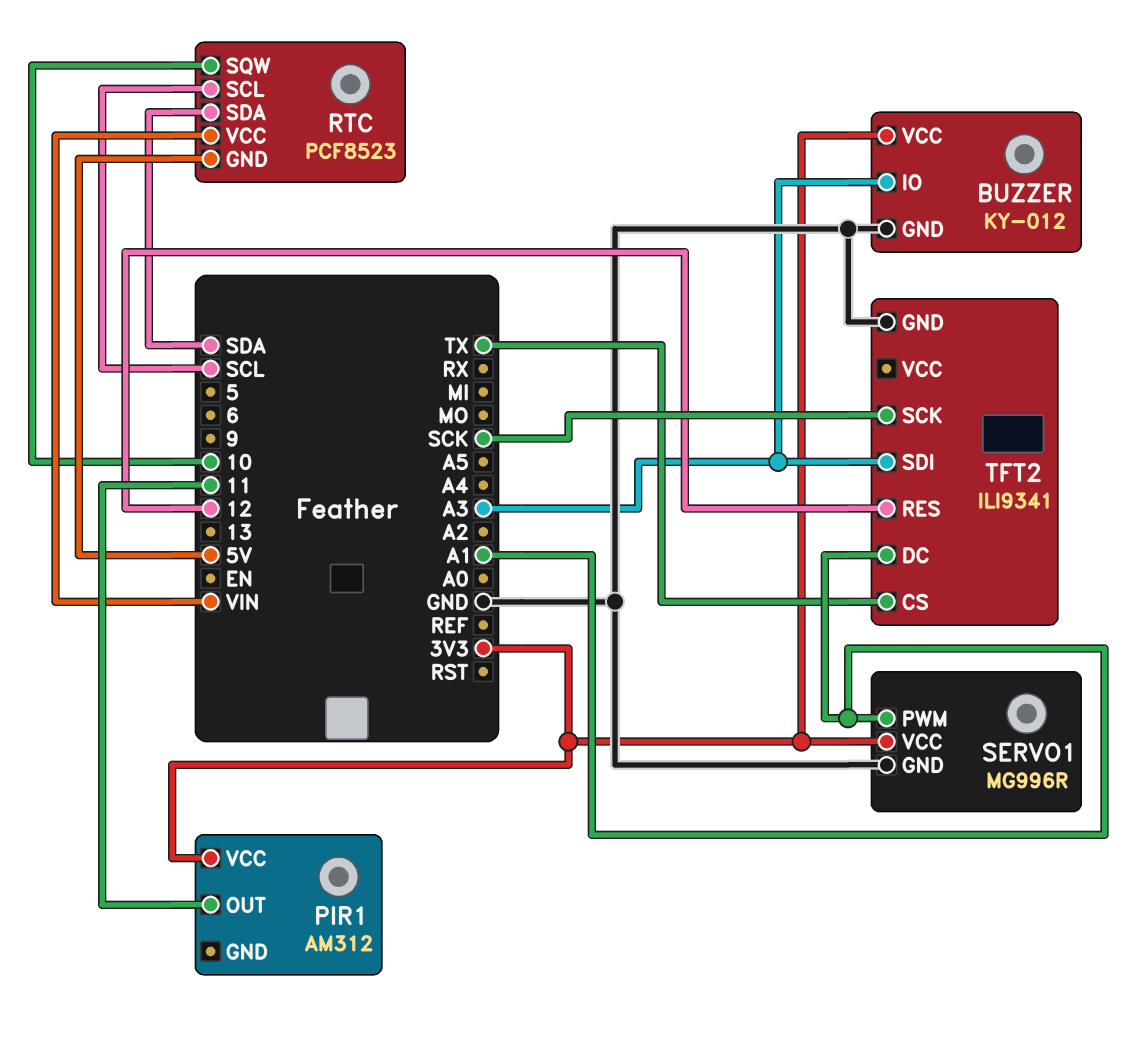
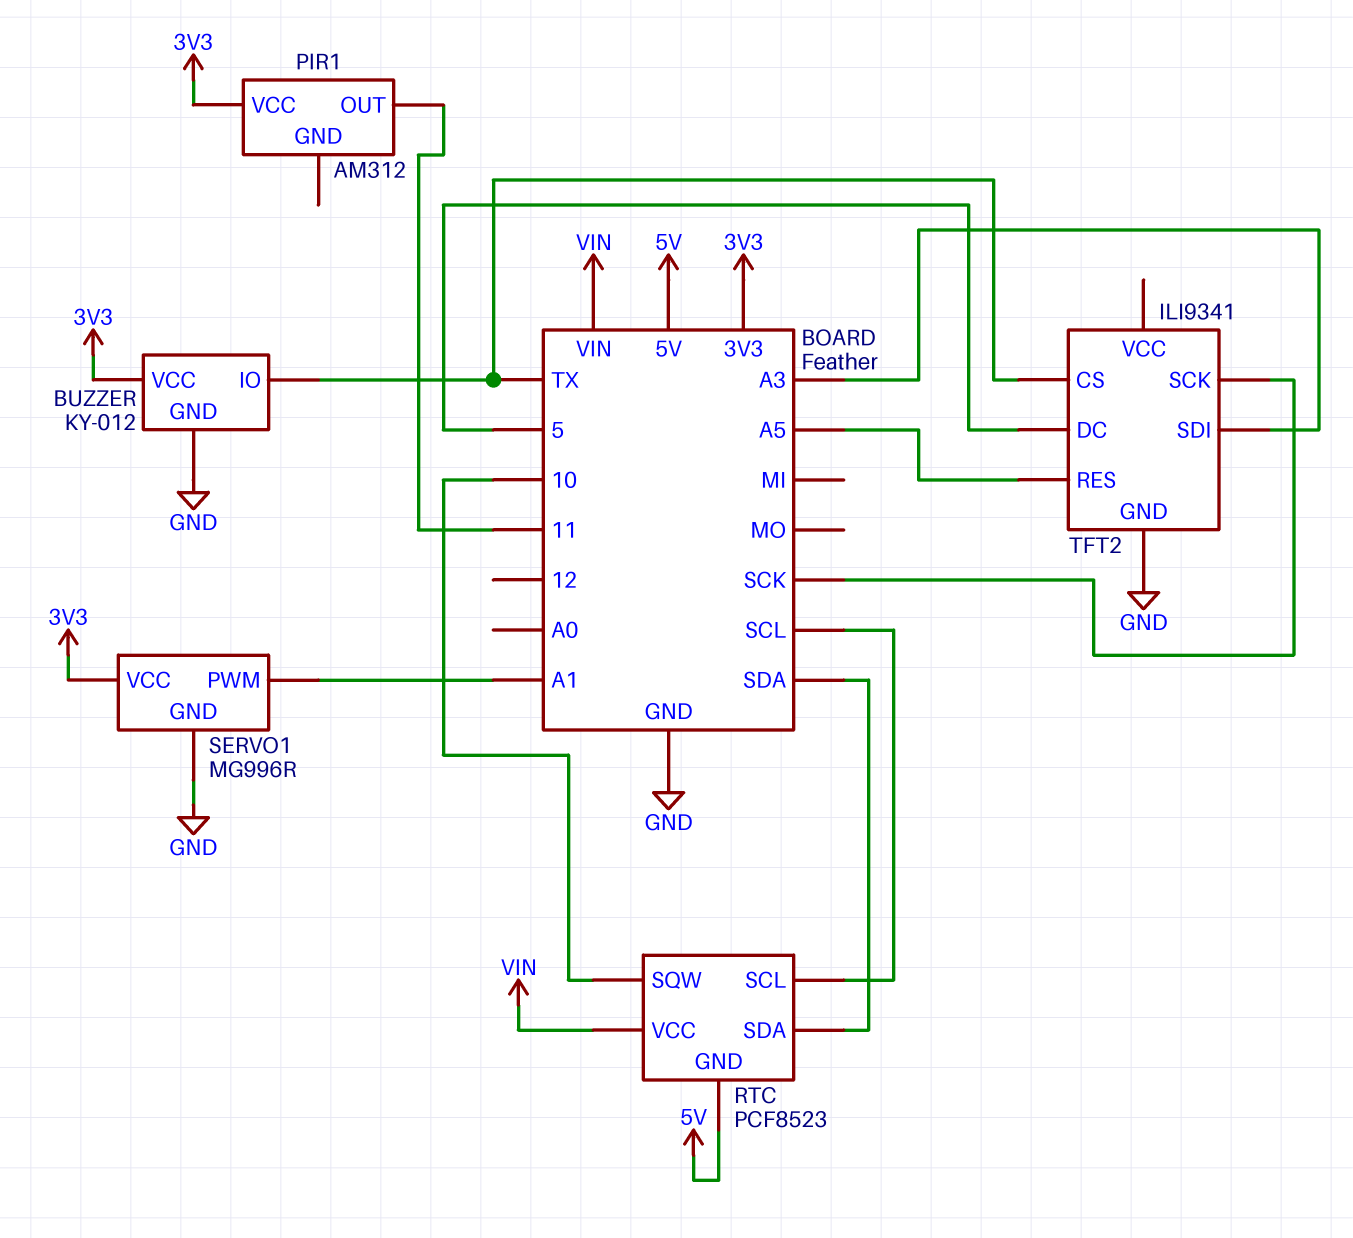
BUZZER pin IO: A3 -> TX
TFT2 pin DC: A1 -> 5
TFT2 pin RES: 12 -> A5

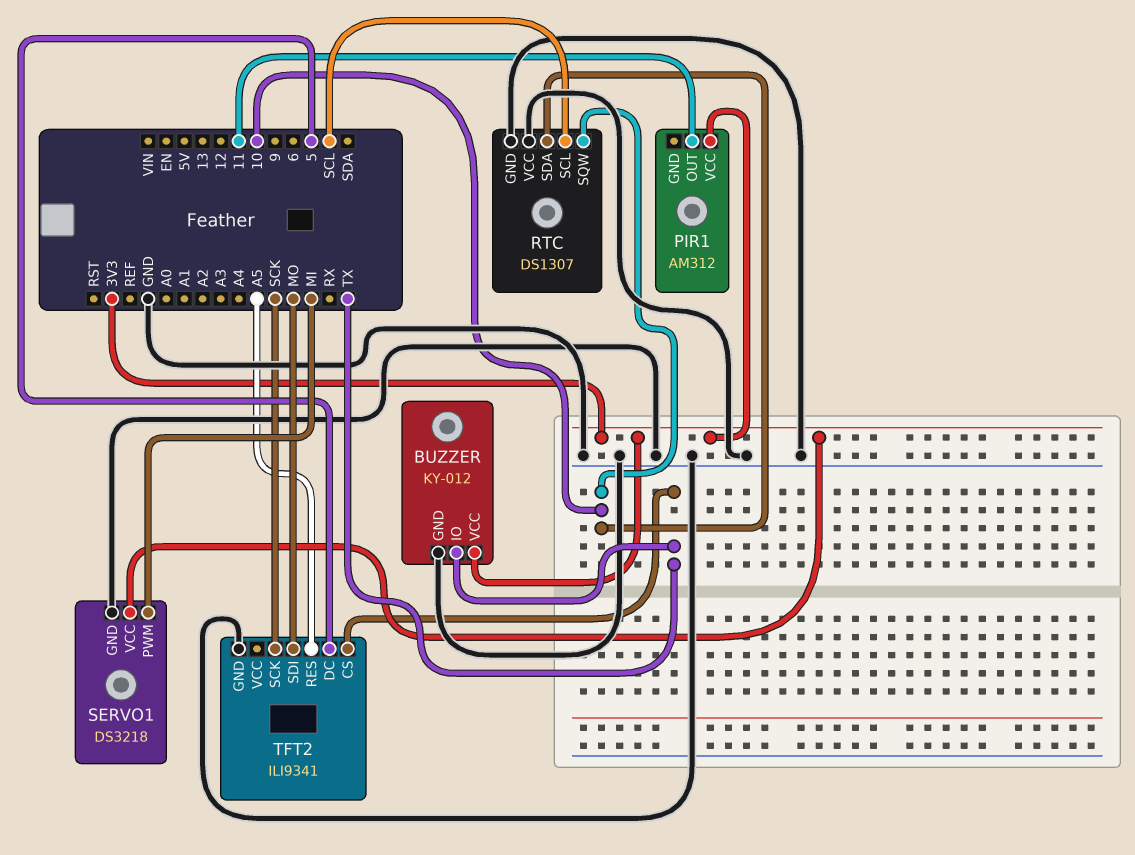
RTC: PCF8523 -> DS1307
RTC pin GND: 5V -> GND
RTC pin SDA: SDA -> 10
RTC pin VCC: VIN -> GND
SERVO1: MG996R -> DS3218
SERVO1 pin PWM: A1 -> MI
TFT2 pin SDI: A3 -> MO

